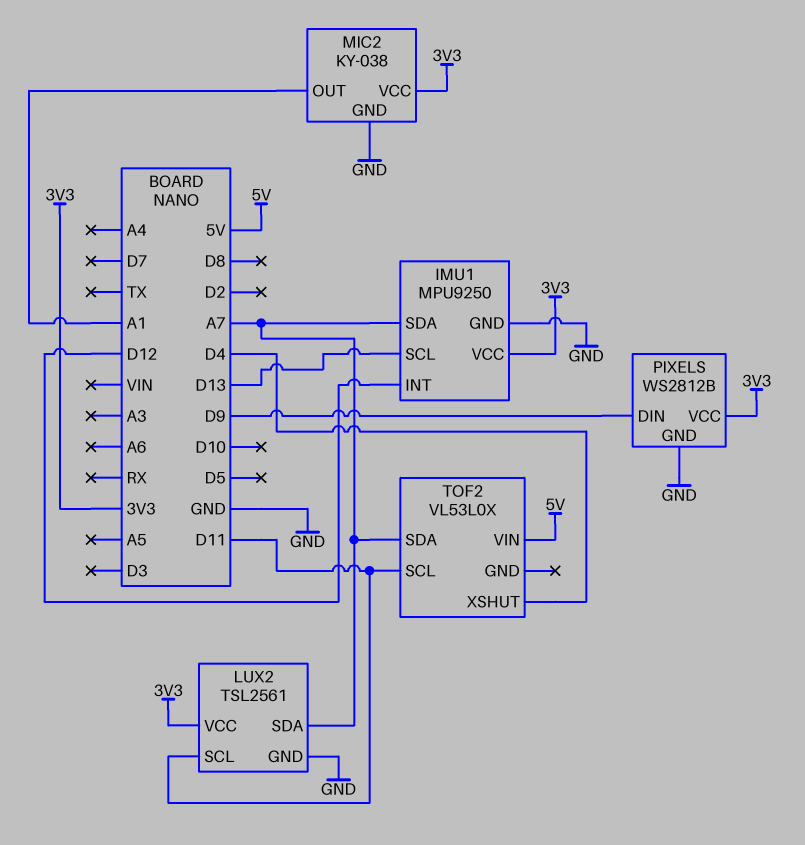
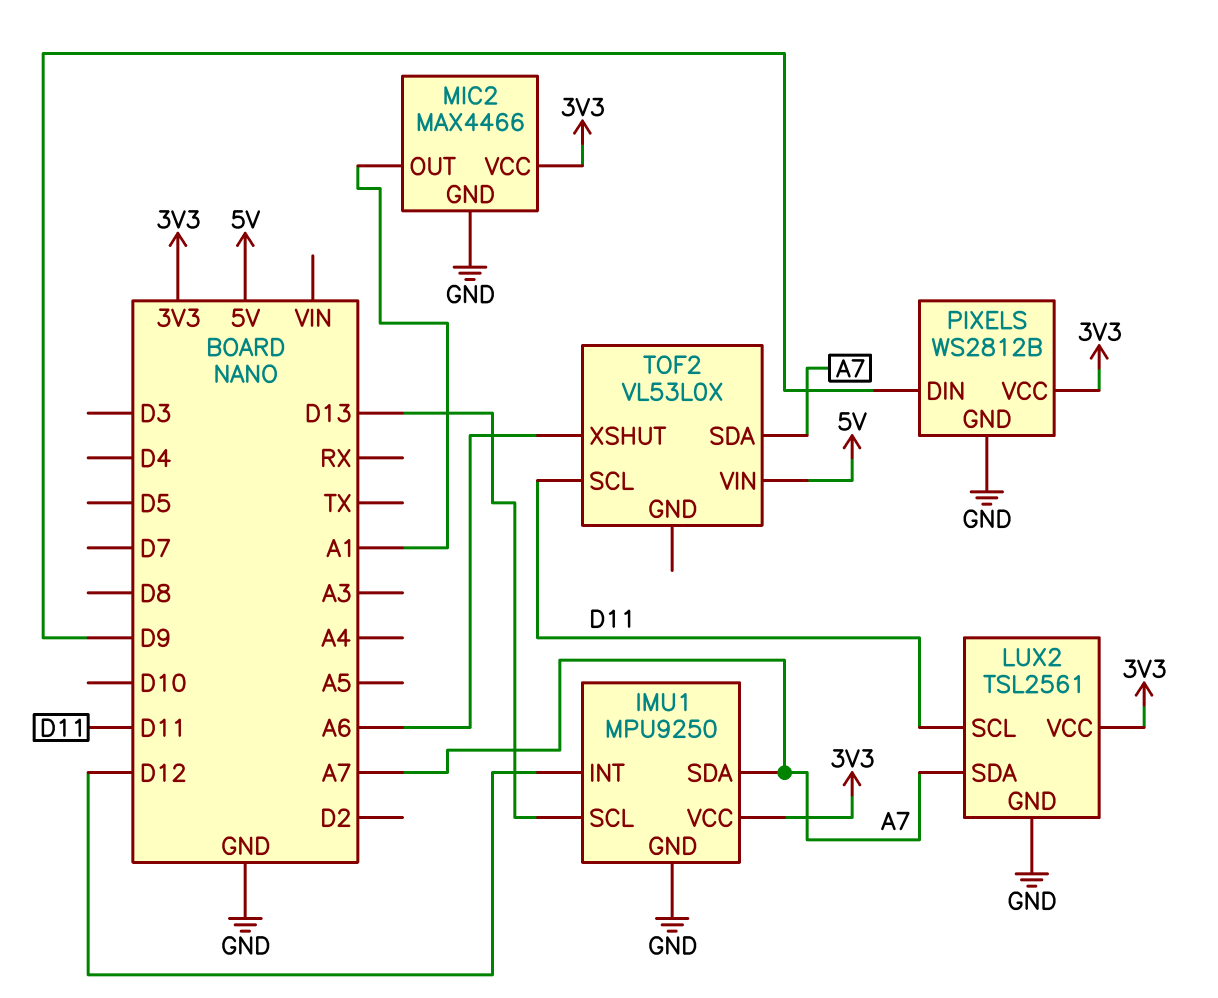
MIC2: KY-038 -> MAX4466
TOF2 pin XSHUT: D4 -> A6

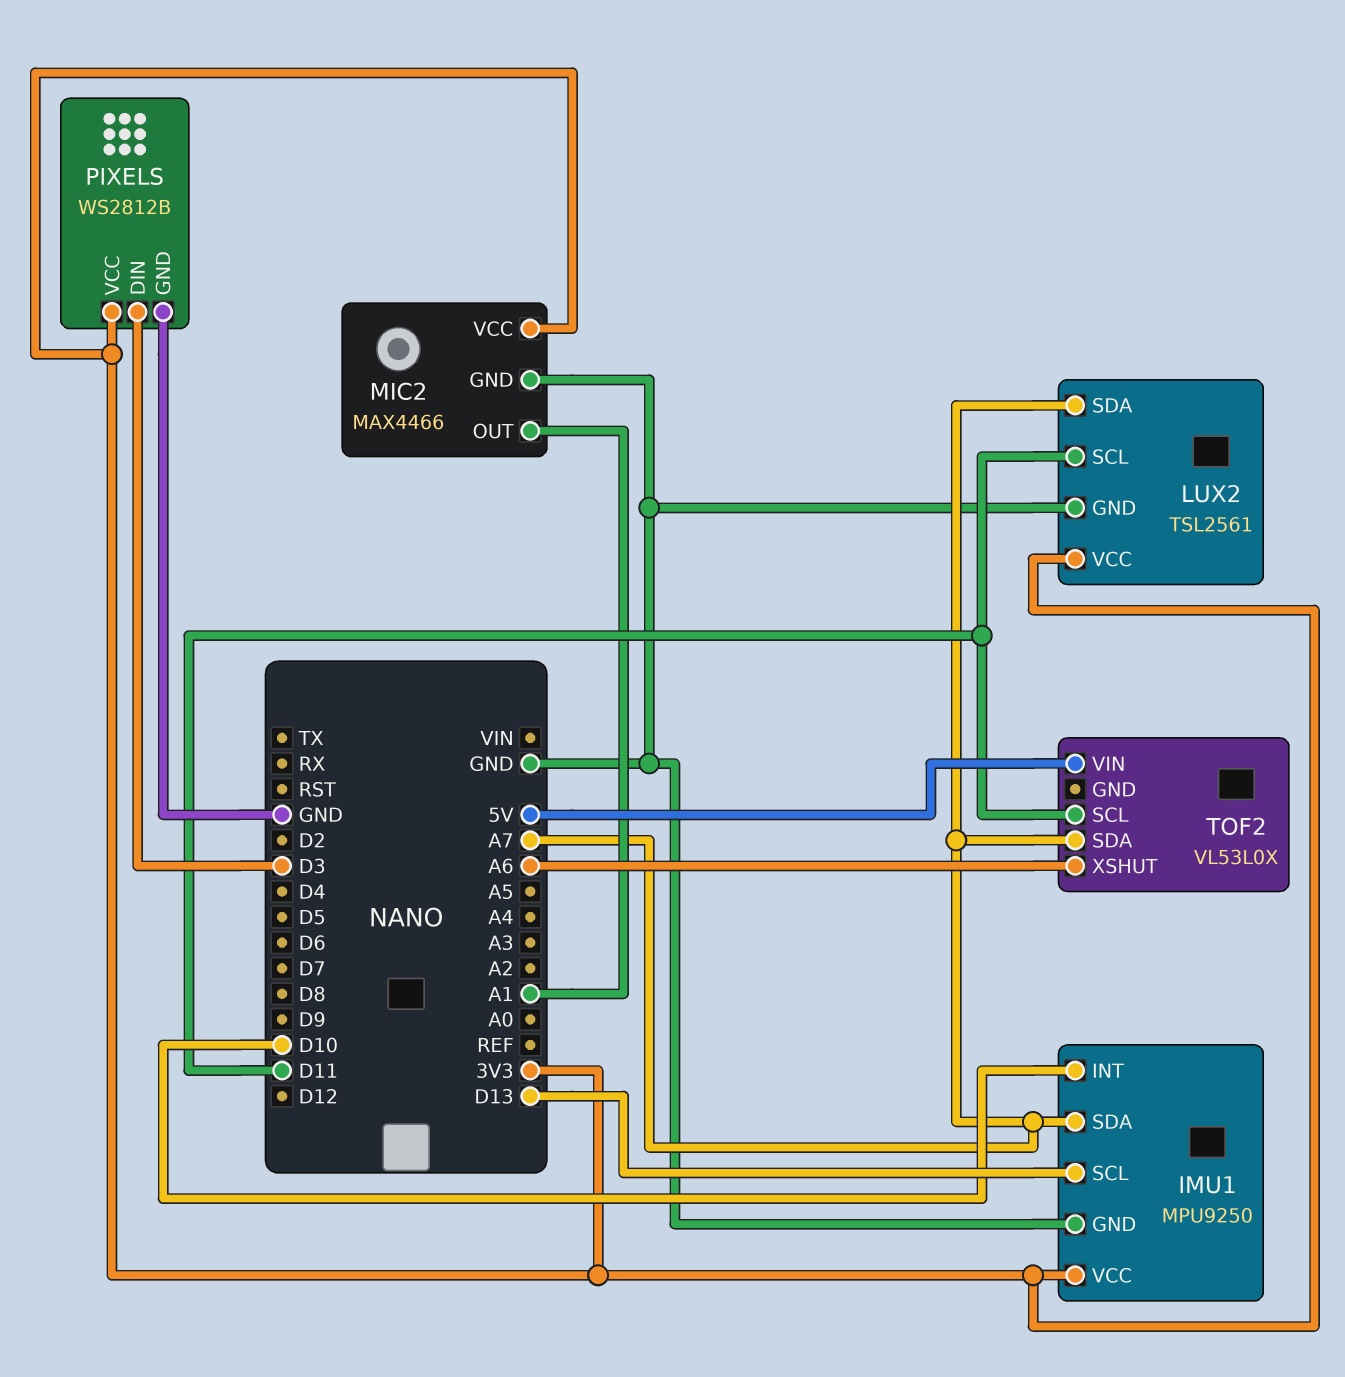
IMU1 pin INT: D12 -> D10
PIXELS pin DIN: D9 -> D3

